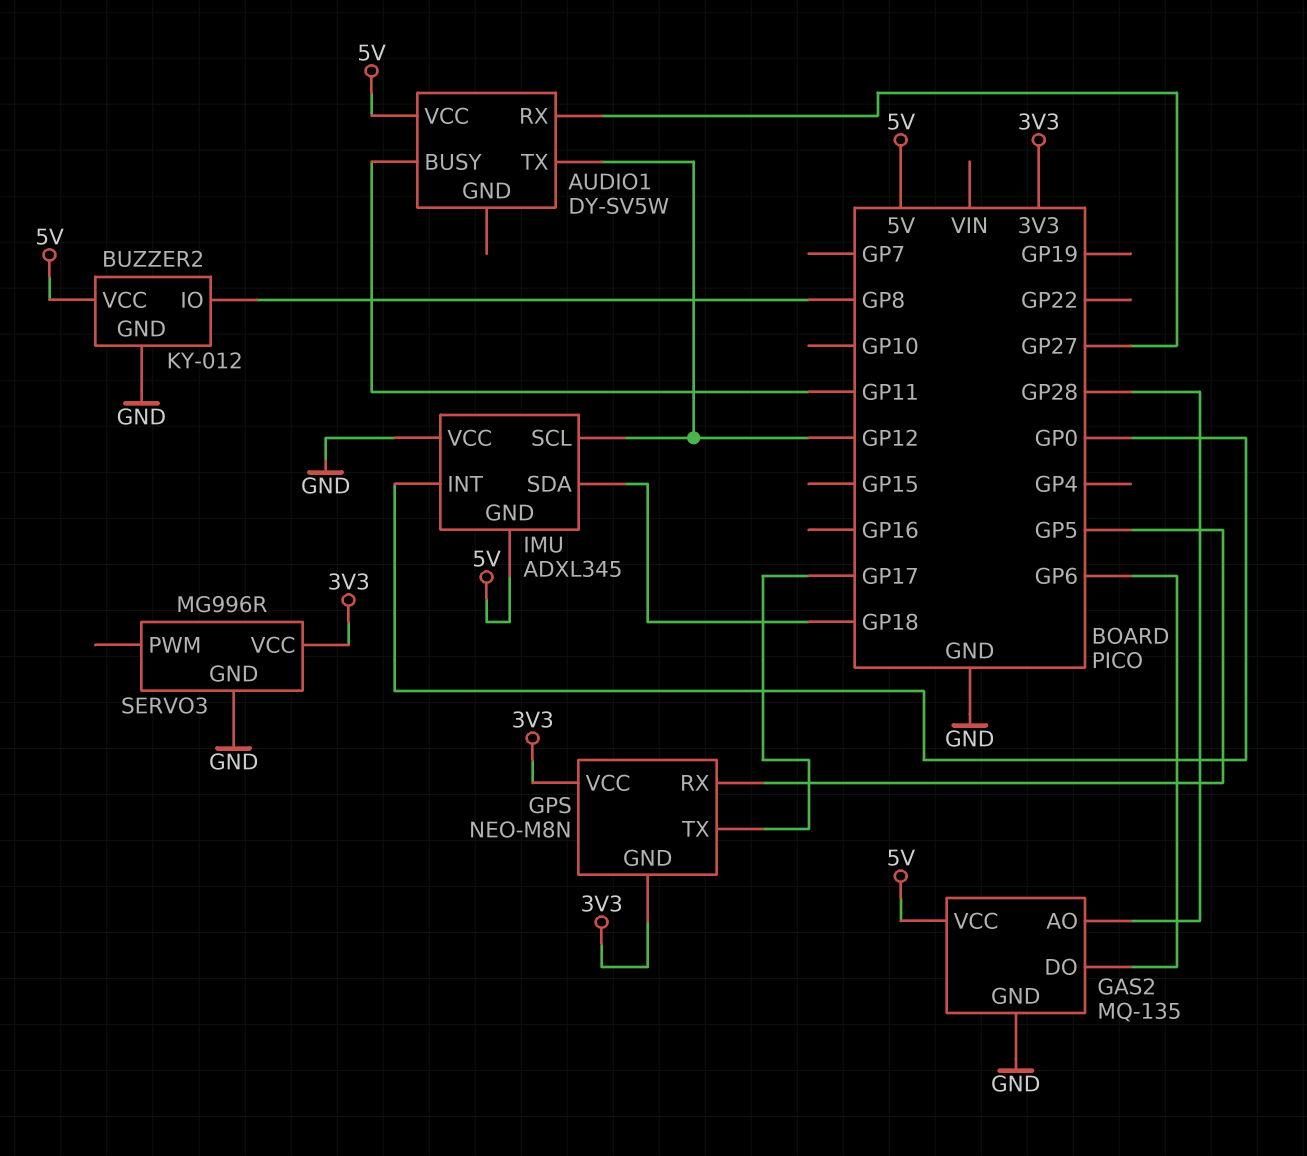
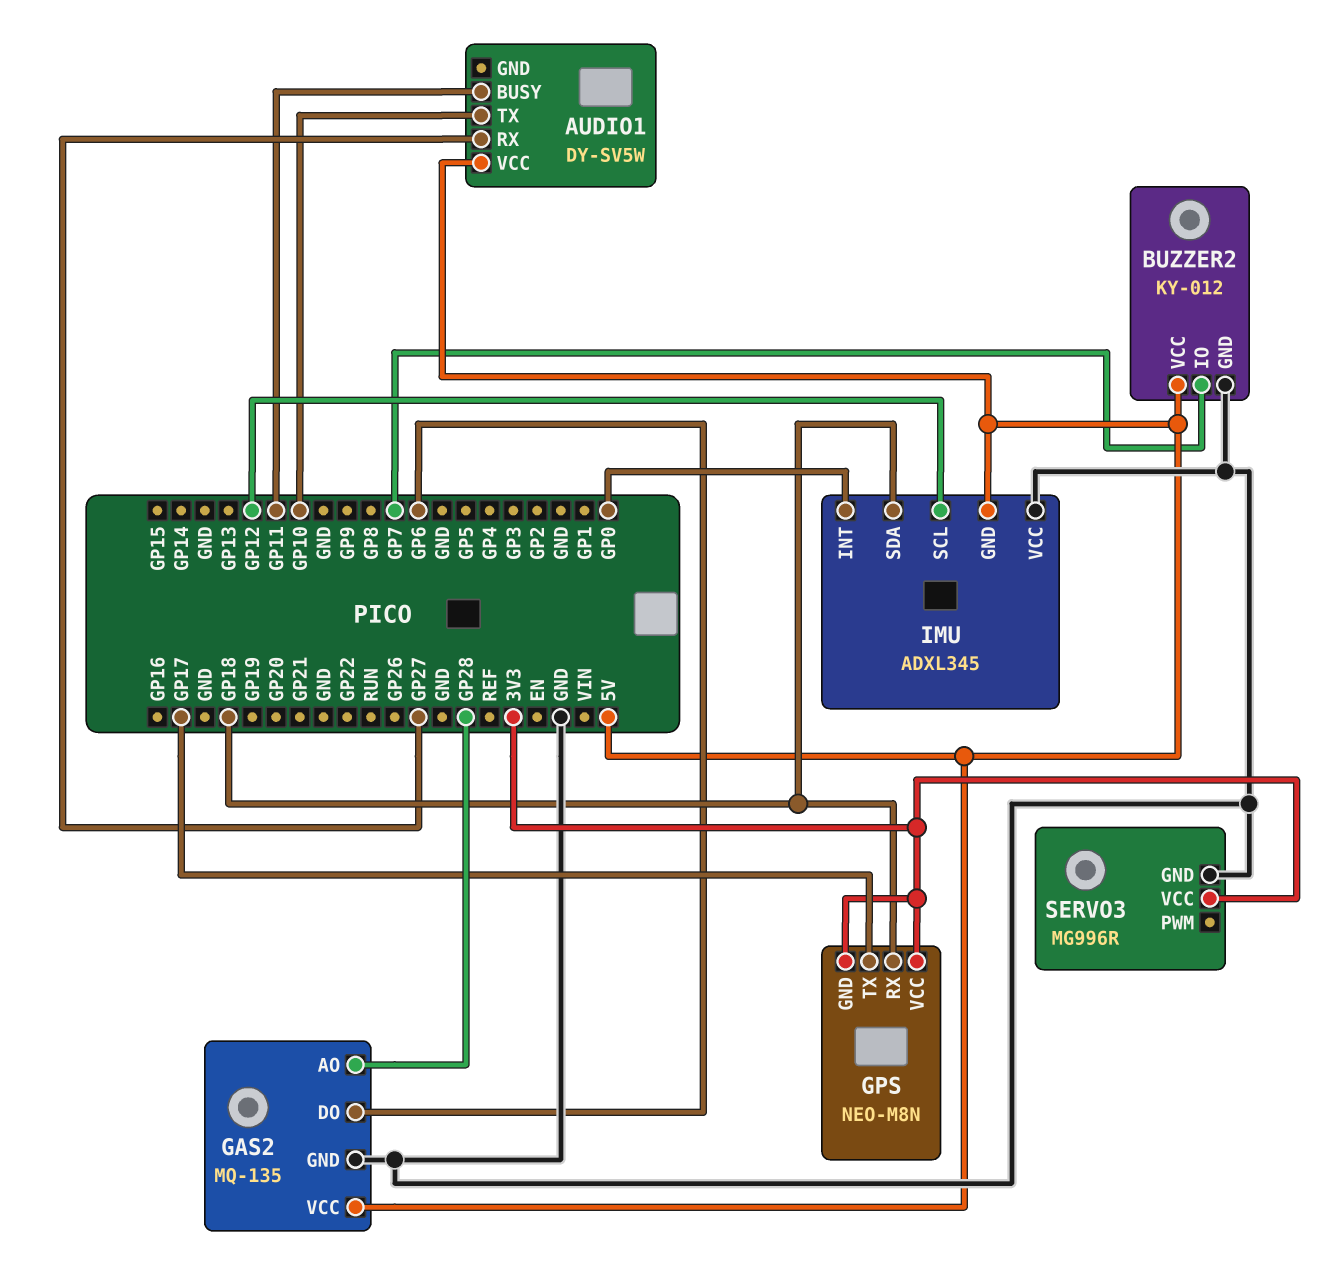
AUDIO1 pin TX: GP12 -> GP10
BUZZER2 pin IO: GP8 -> GP7
GPS pin RX: GP5 -> GP18

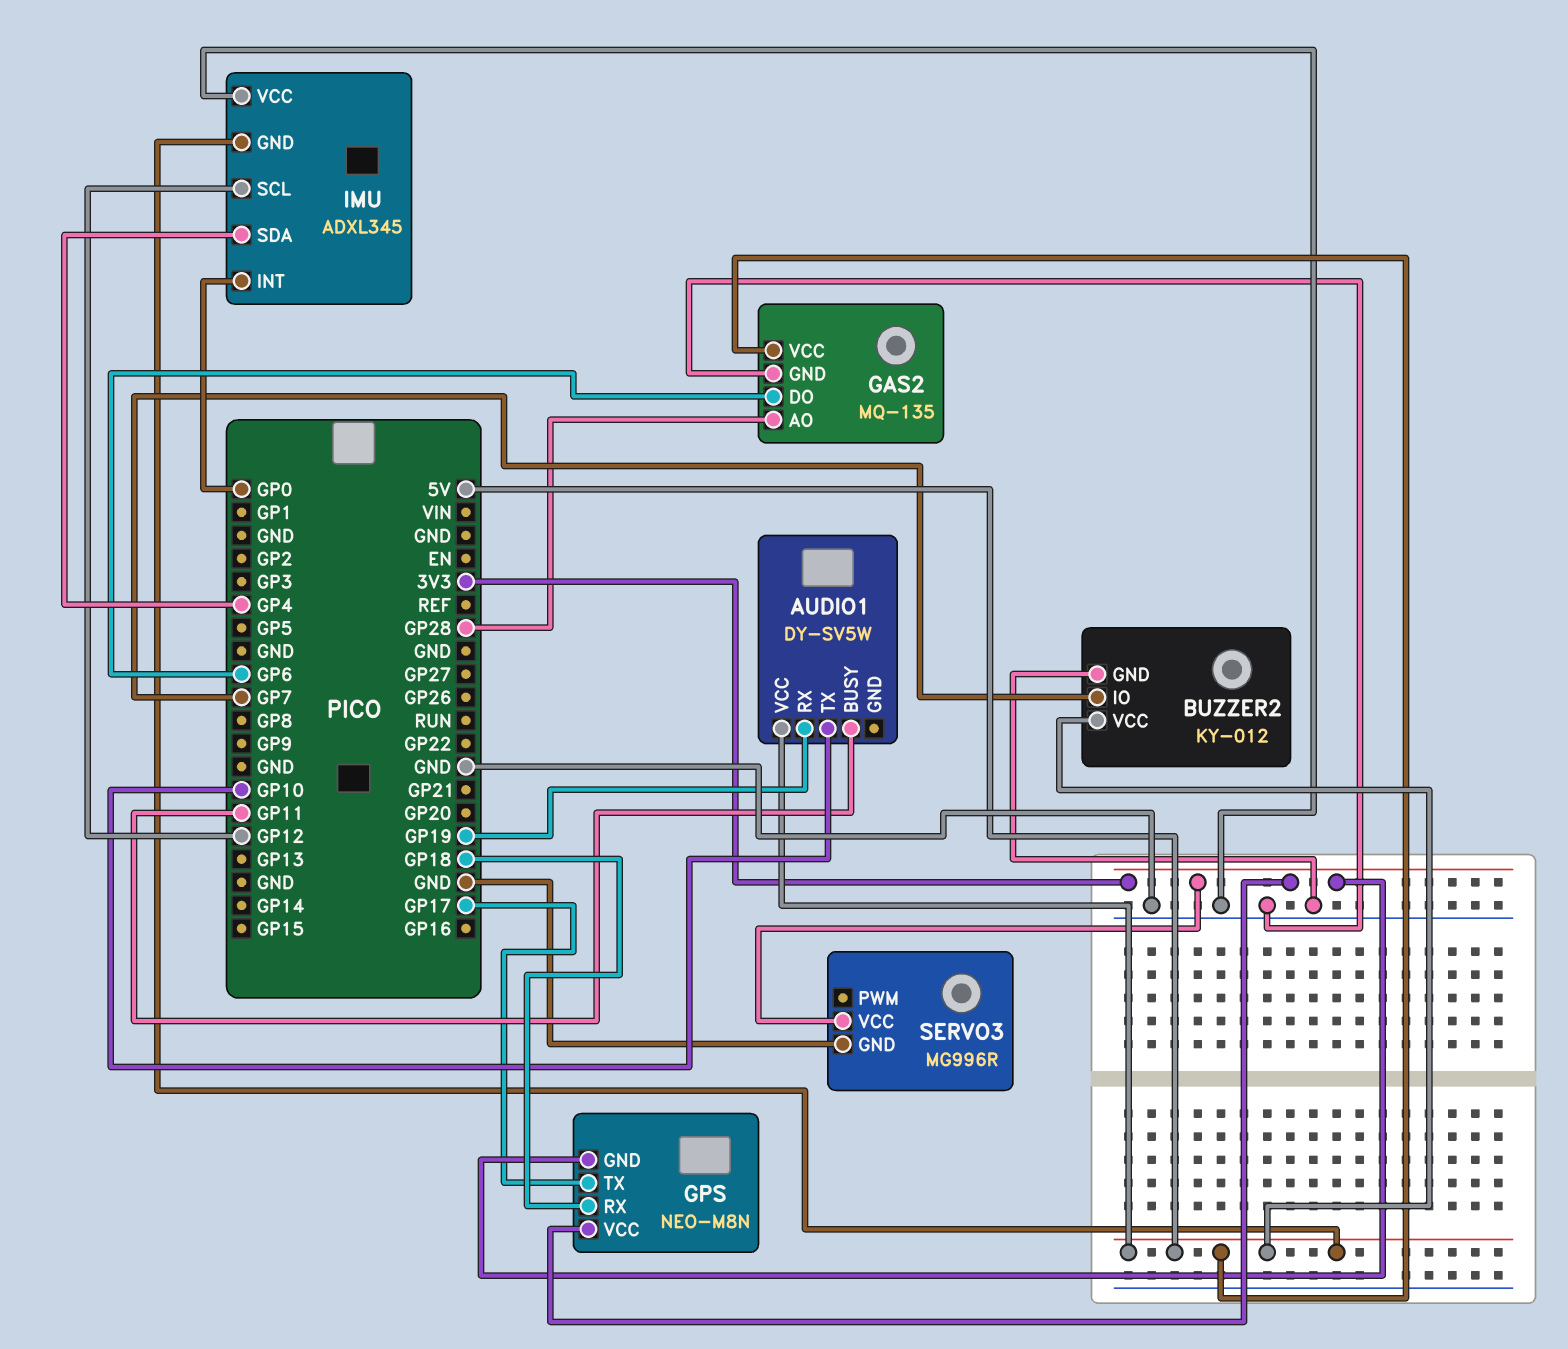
AUDIO1 pin RX: GP27 -> GP19
IMU pin SDA: GP18 -> GP4

